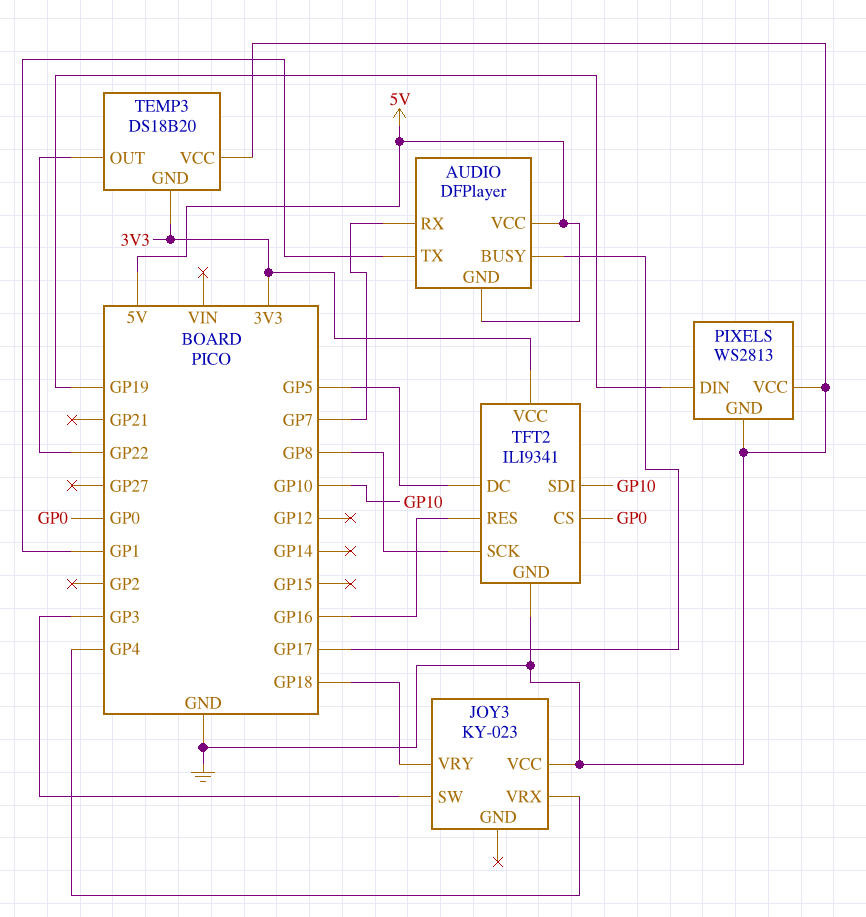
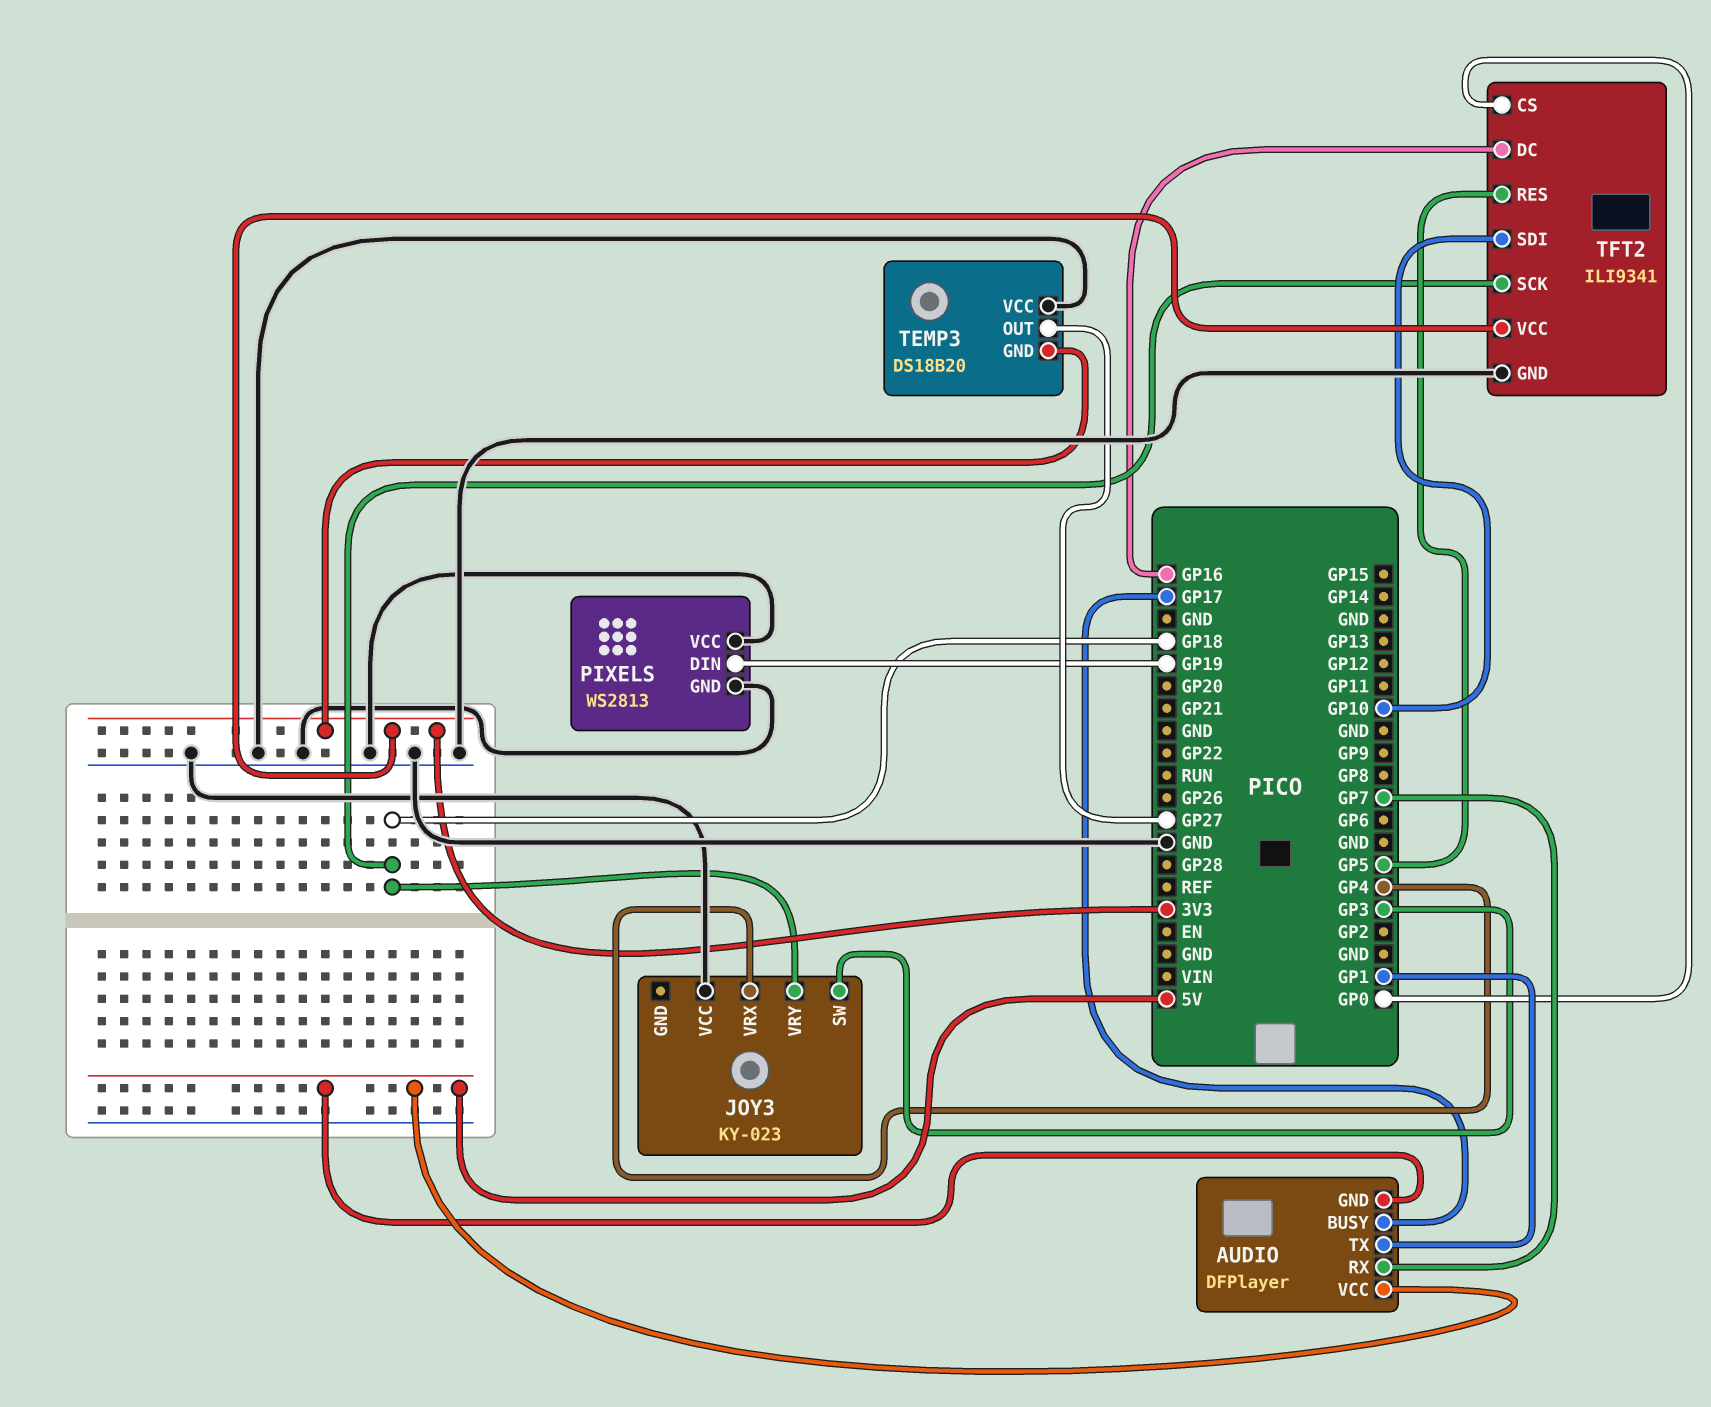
TEMP3 pin OUT: GP22 -> GP27
TFT2 pin DC: GP5 -> GP16
TFT2 pin RES: GP16 -> GP5
TFT2 pin SCK: GP8 -> GP18

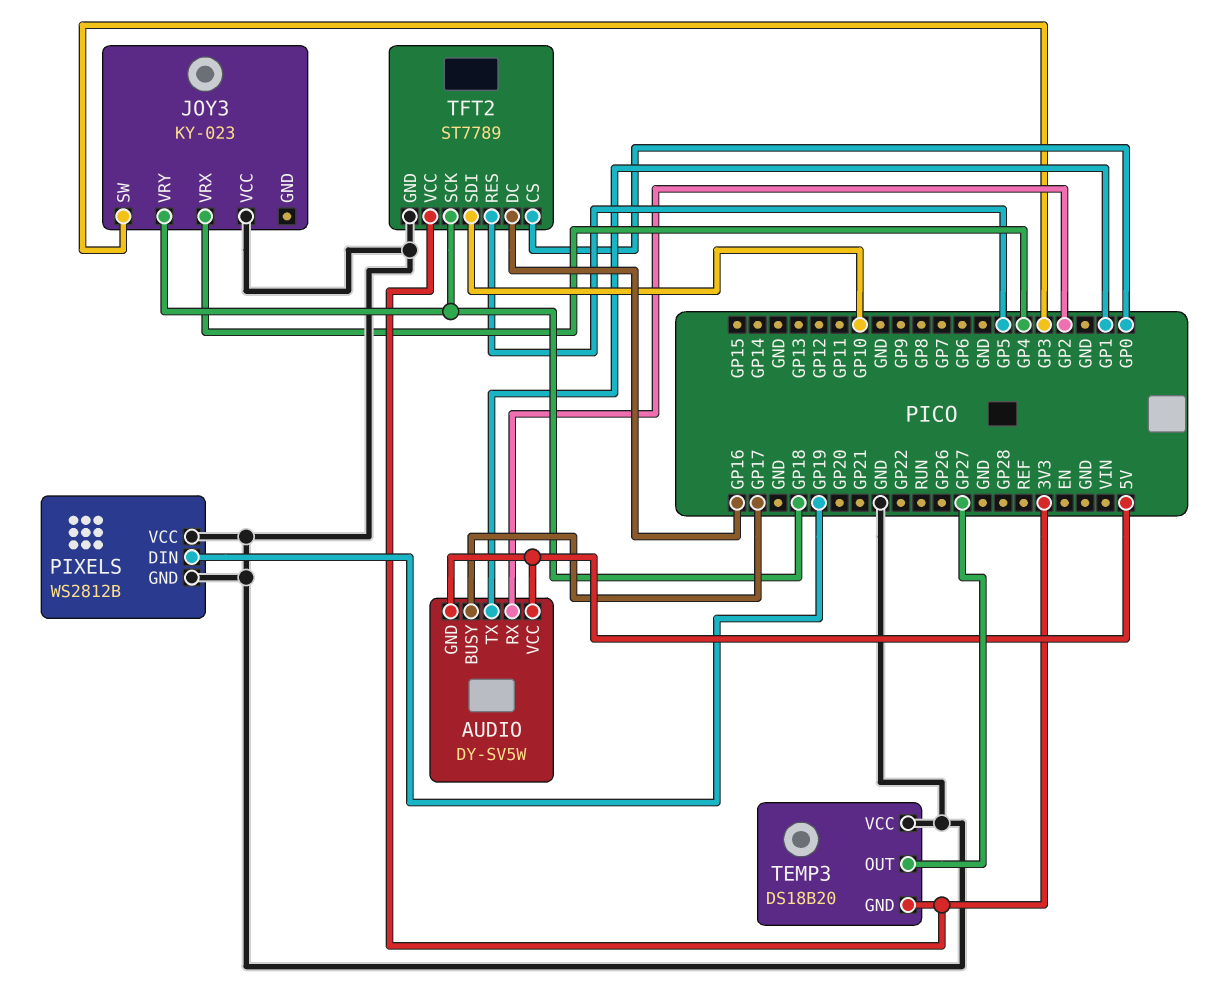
AUDIO: DFPlayer -> DY-SV5W
AUDIO pin RX: GP7 -> GP2
PIXELS: WS2813 -> WS2812B
TFT2: ILI9341 -> ST7789

